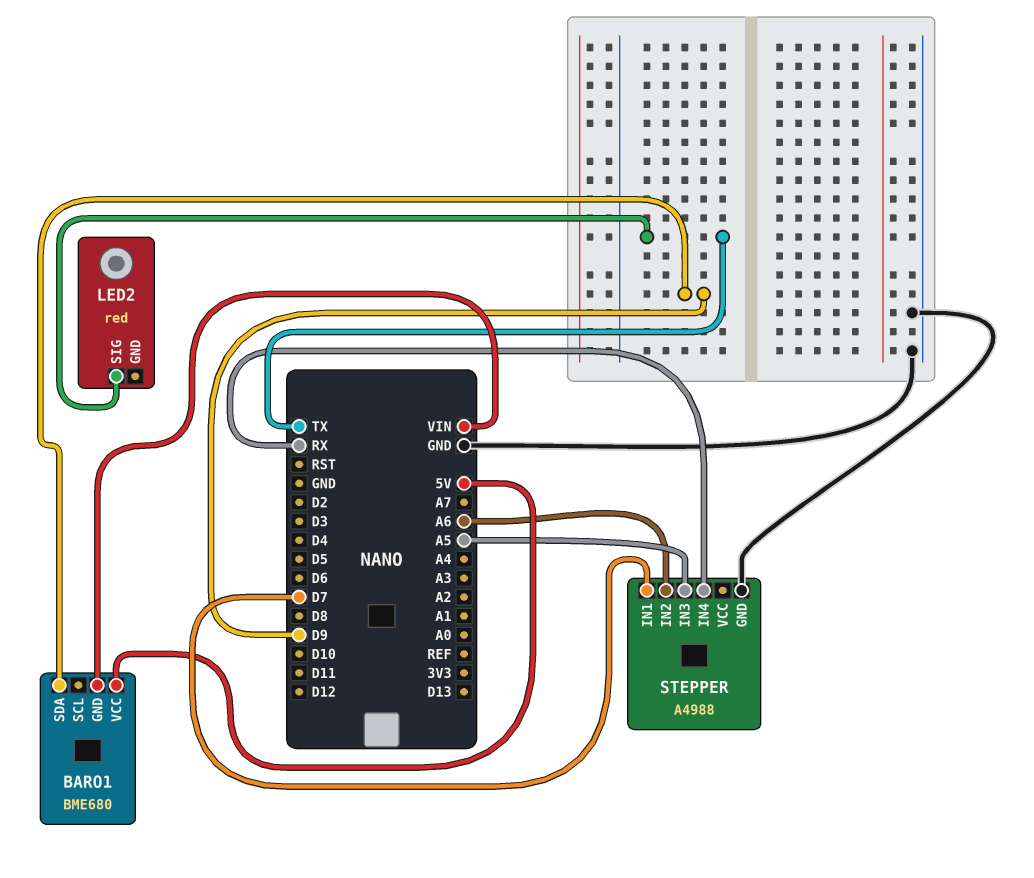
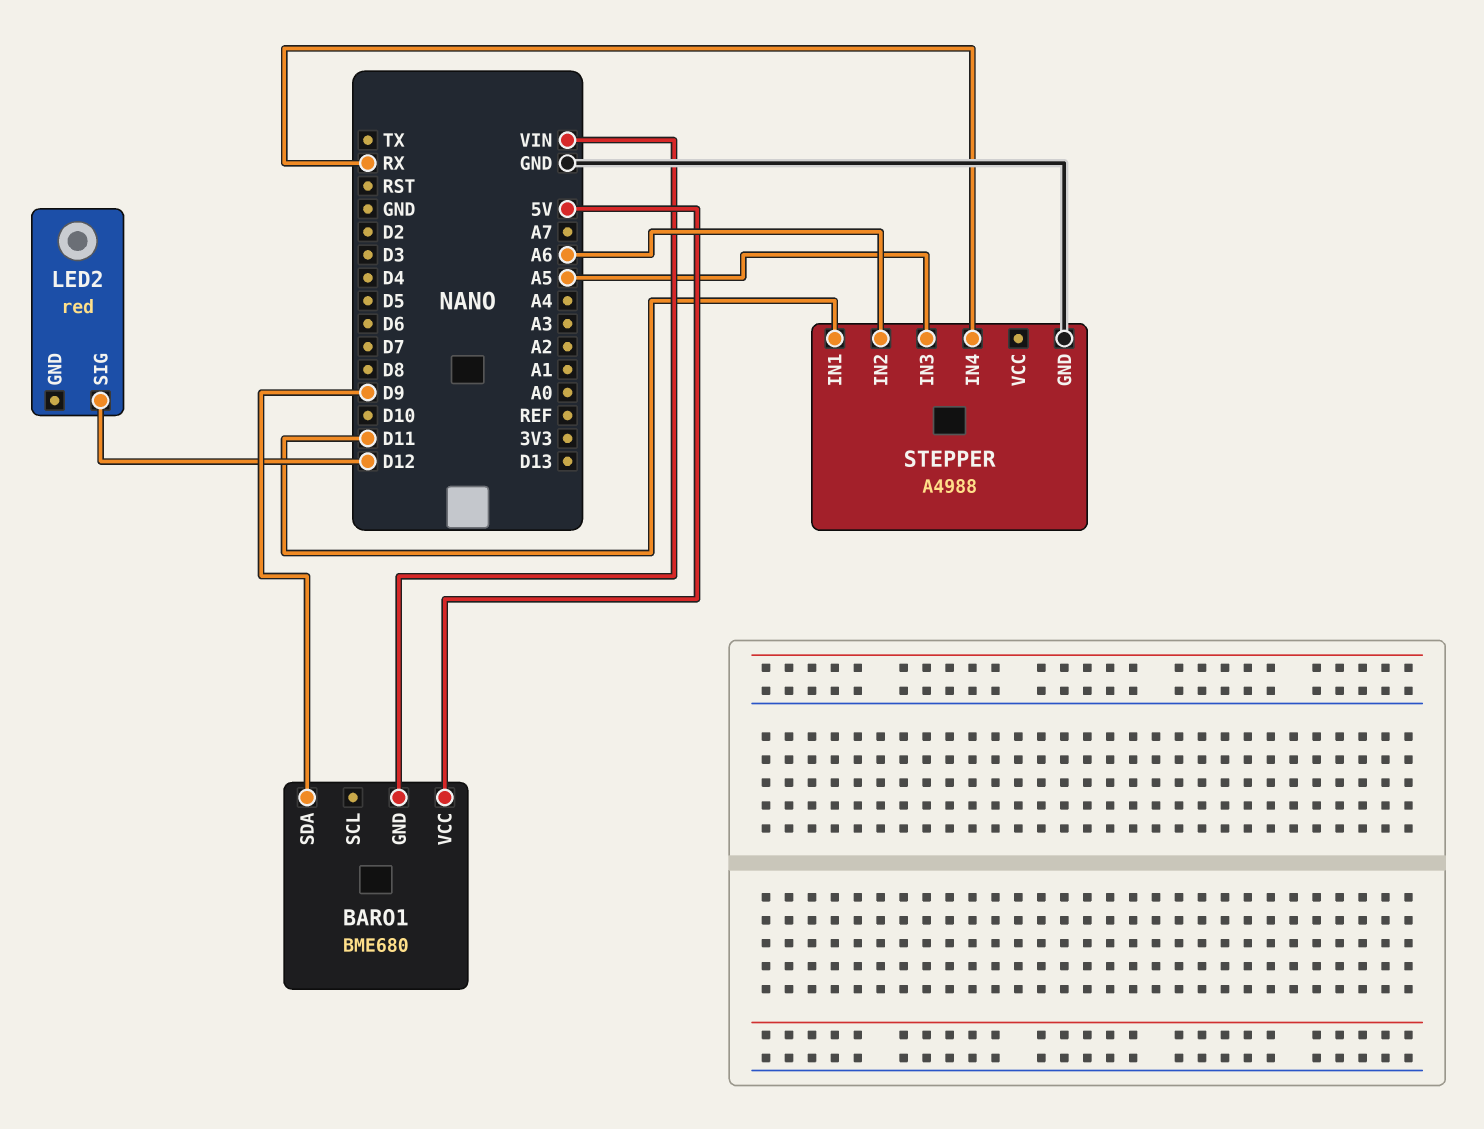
LED2 pin SIG: TX -> D12
STEPPER pin IN1: D7 -> D11

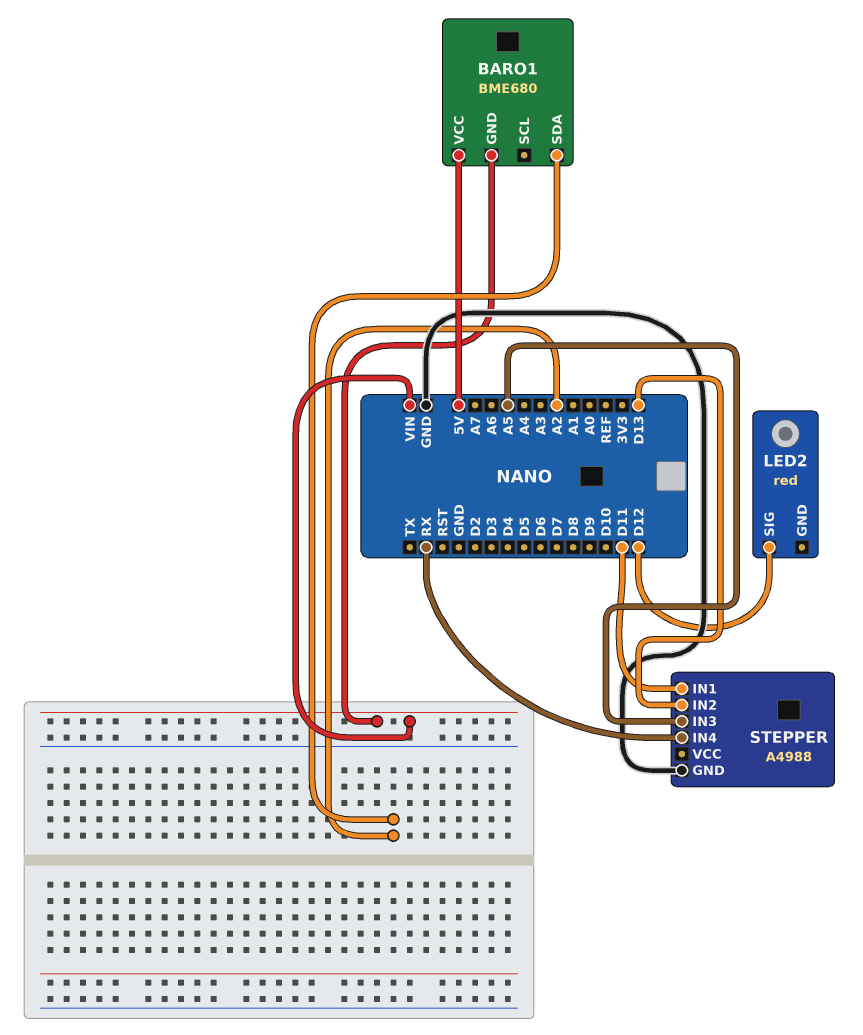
BARO1 pin SDA: D9 -> A2
STEPPER pin IN2: A6 -> D13

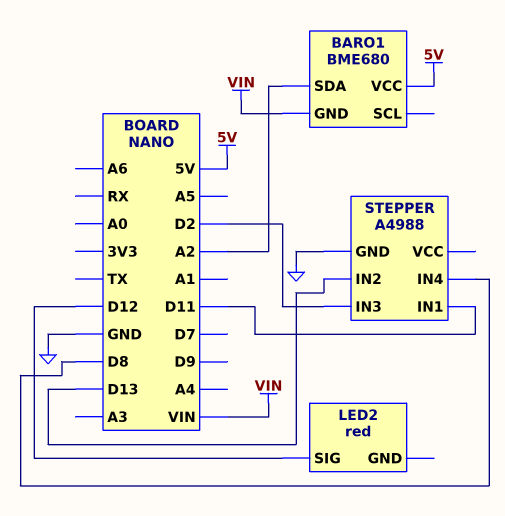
STEPPER pin IN3: A5 -> D2
STEPPER pin IN4: RX -> D8

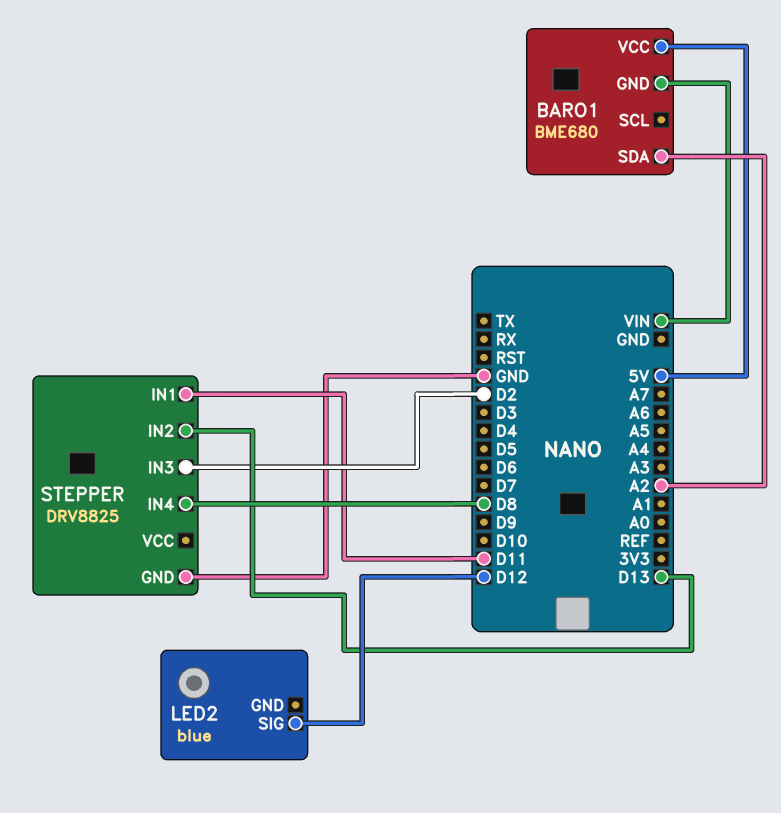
LED2: red -> blue
STEPPER: A4988 -> DRV8825

